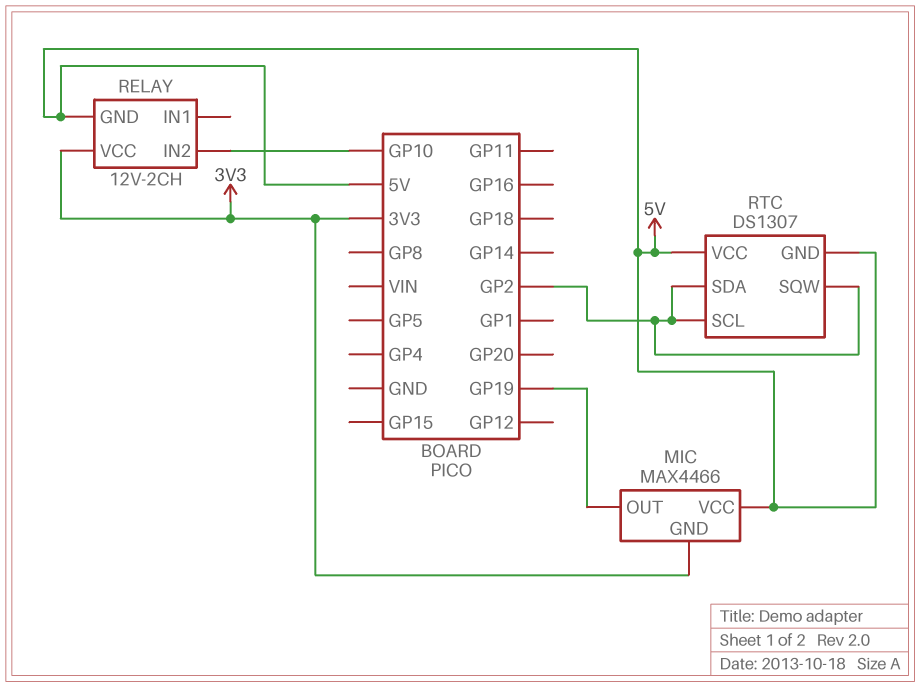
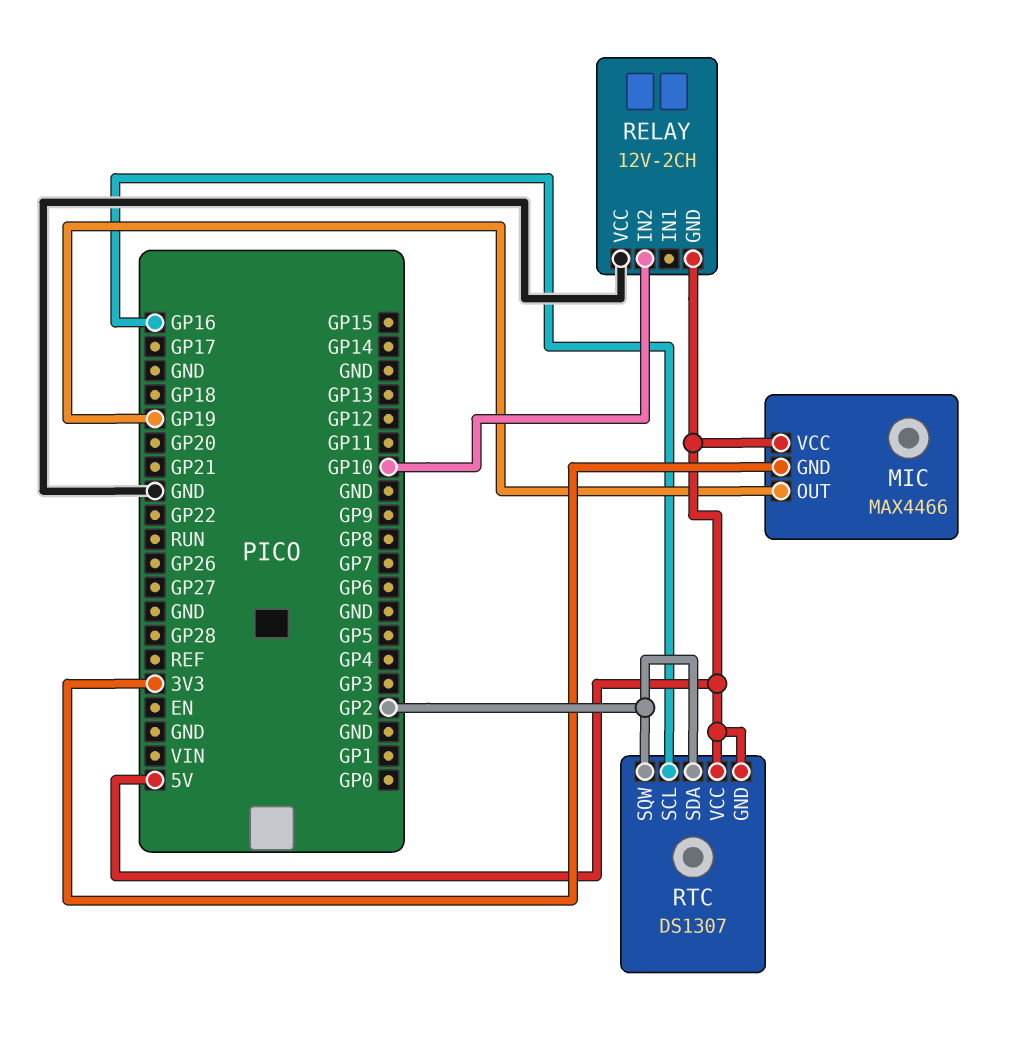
RELAY pin VCC: 3V3 -> GND
RTC pin SCL: GP2 -> GP16

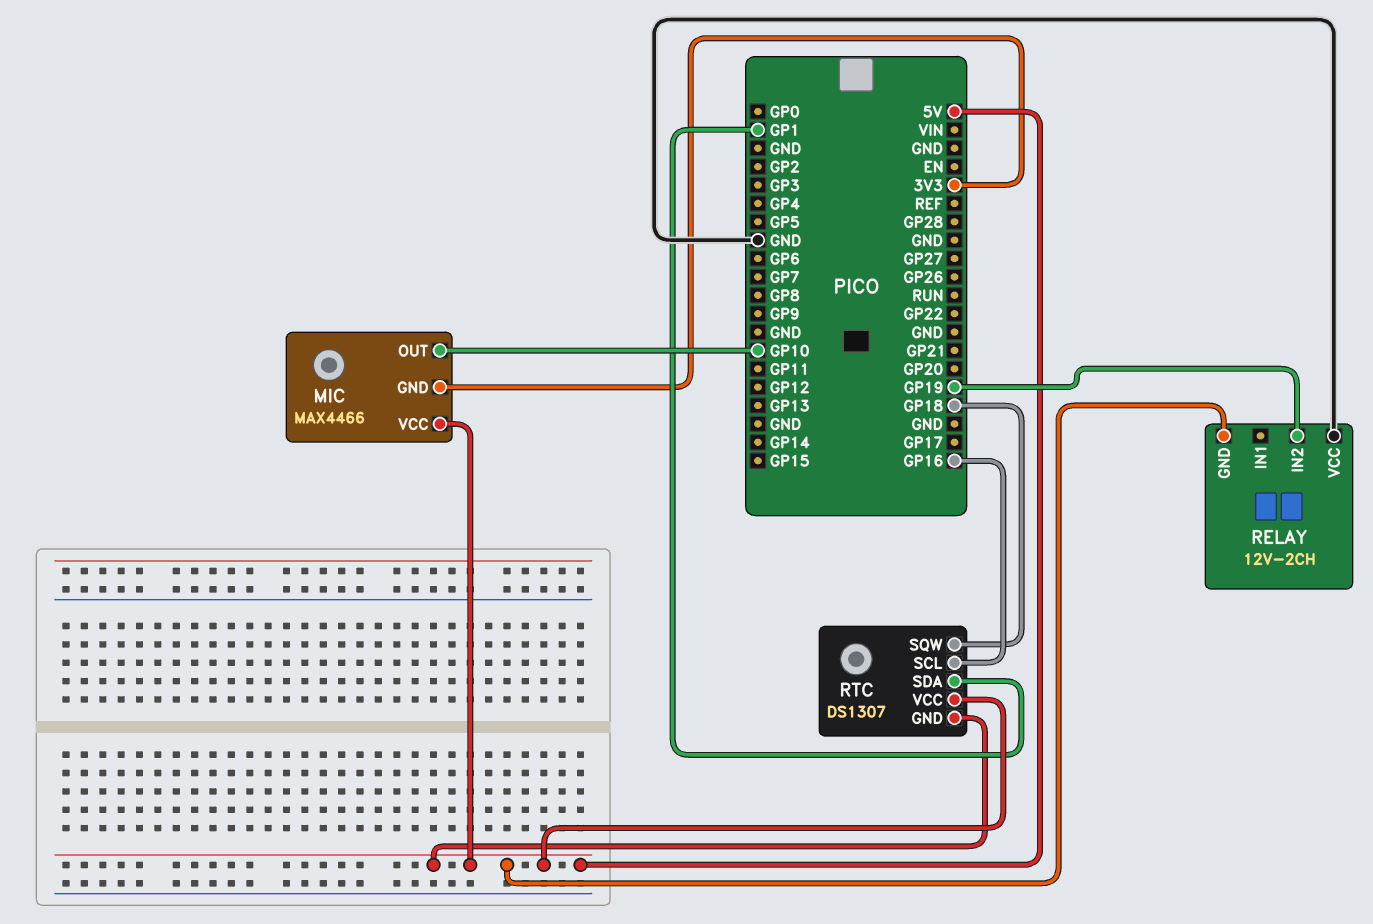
MIC pin OUT: GP19 -> GP10
RELAY pin IN2: GP10 -> GP19
RTC pin SDA: GP2 -> GP1
RTC pin SQW: GP2 -> GP18

